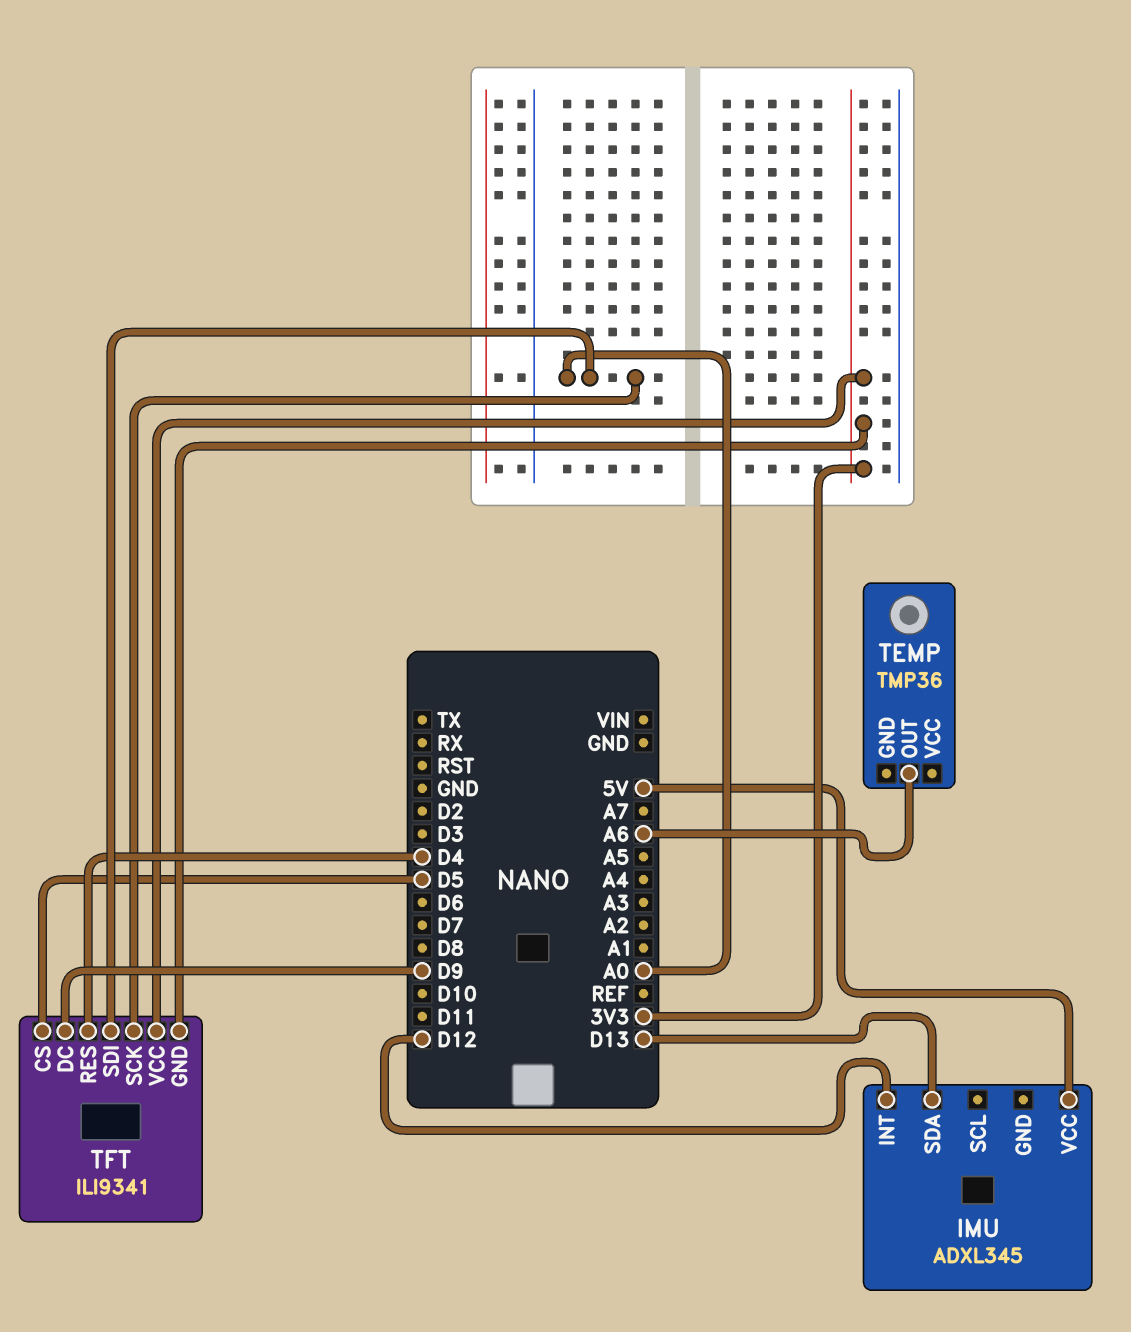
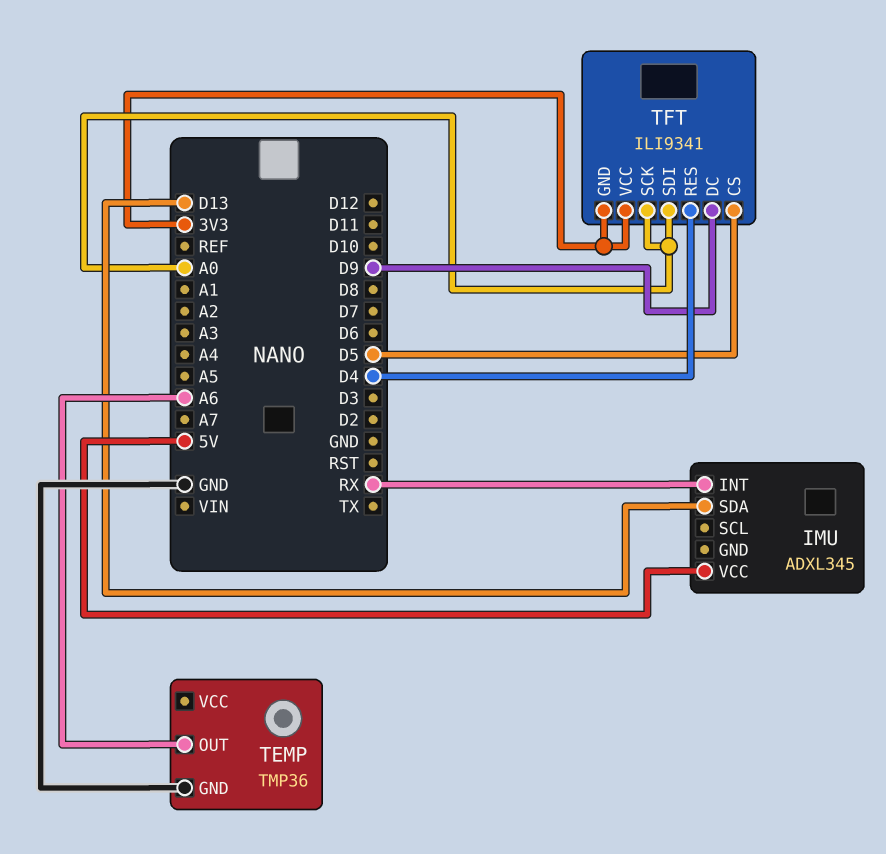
IMU pin INT: D12 -> RX
TEMP pin GND: none -> GND

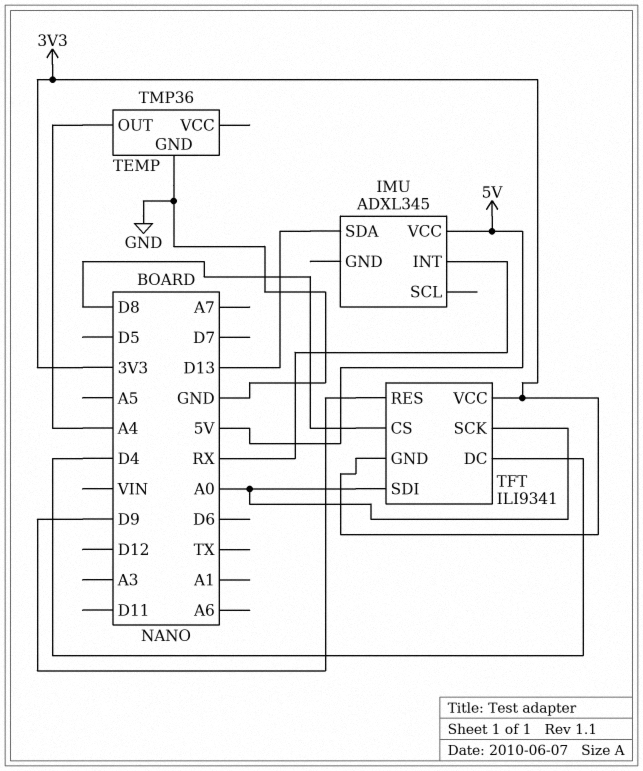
TEMP pin OUT: A6 -> A4
TFT pin CS: D5 -> D8
TFT pin DC: D9 -> D4
TFT pin RES: D4 -> D9

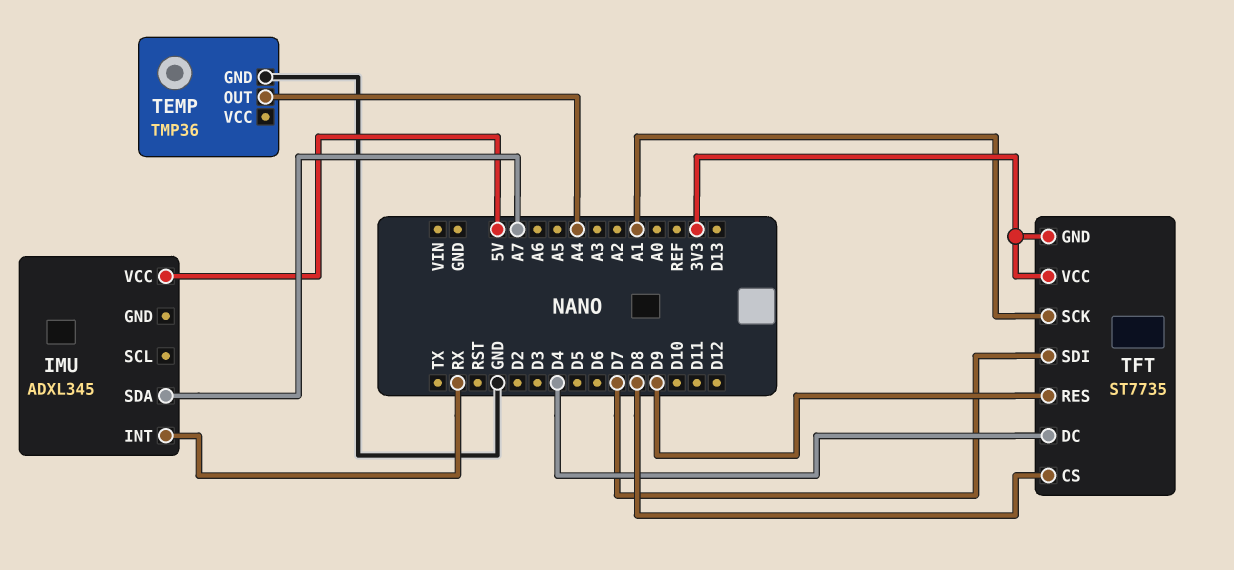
IMU pin SDA: D13 -> A7
TFT: ILI9341 -> ST7735
TFT pin SCK: A0 -> A1
TFT pin SDI: A0 -> D7

